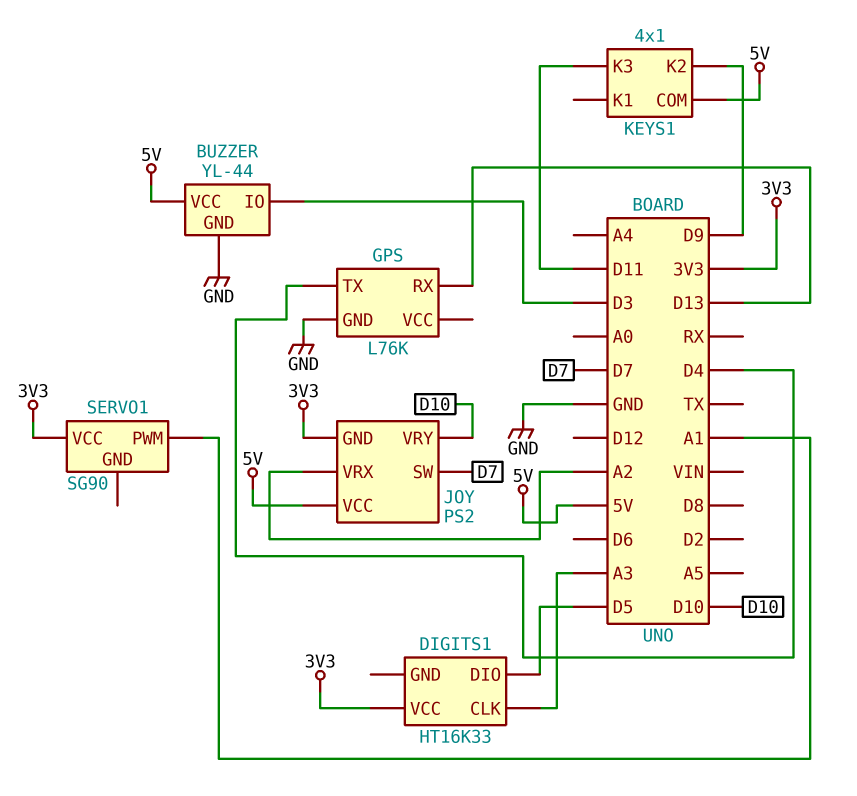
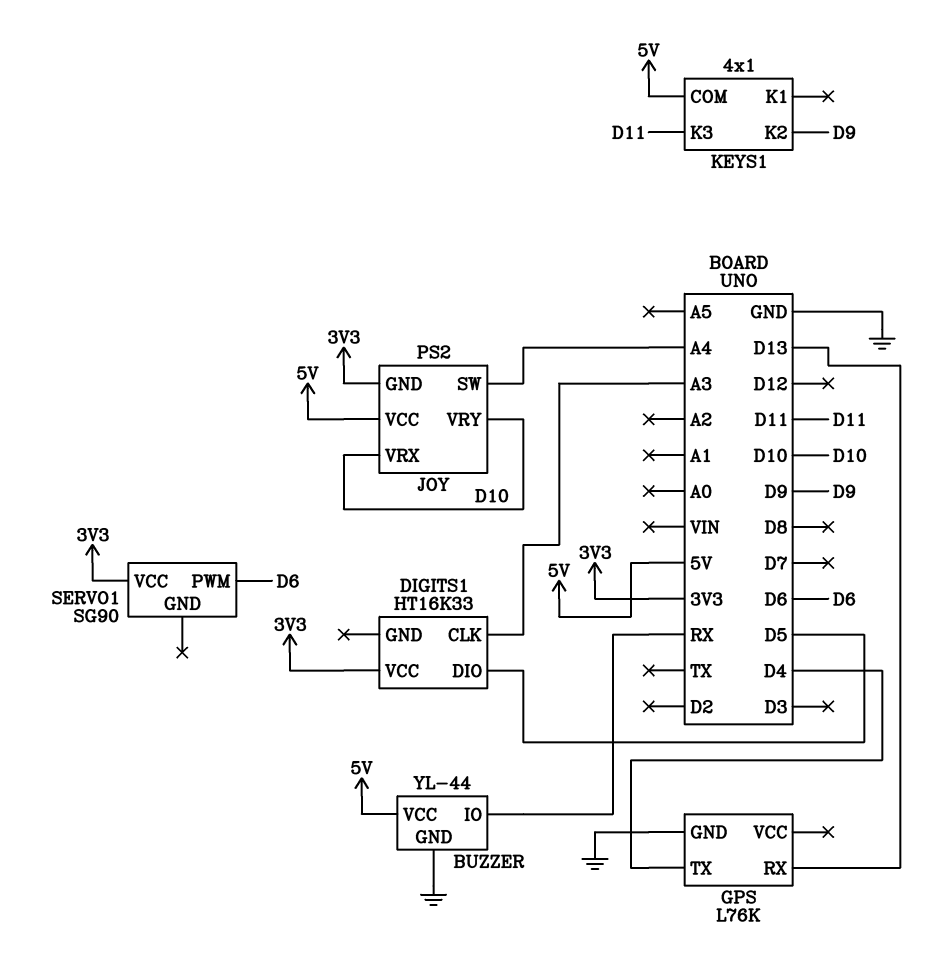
BUZZER pin IO: D3 -> RX
JOY pin SW: D7 -> A4
JOY pin VRX: A2 -> D10
SERVO1 pin PWM: A1 -> D6

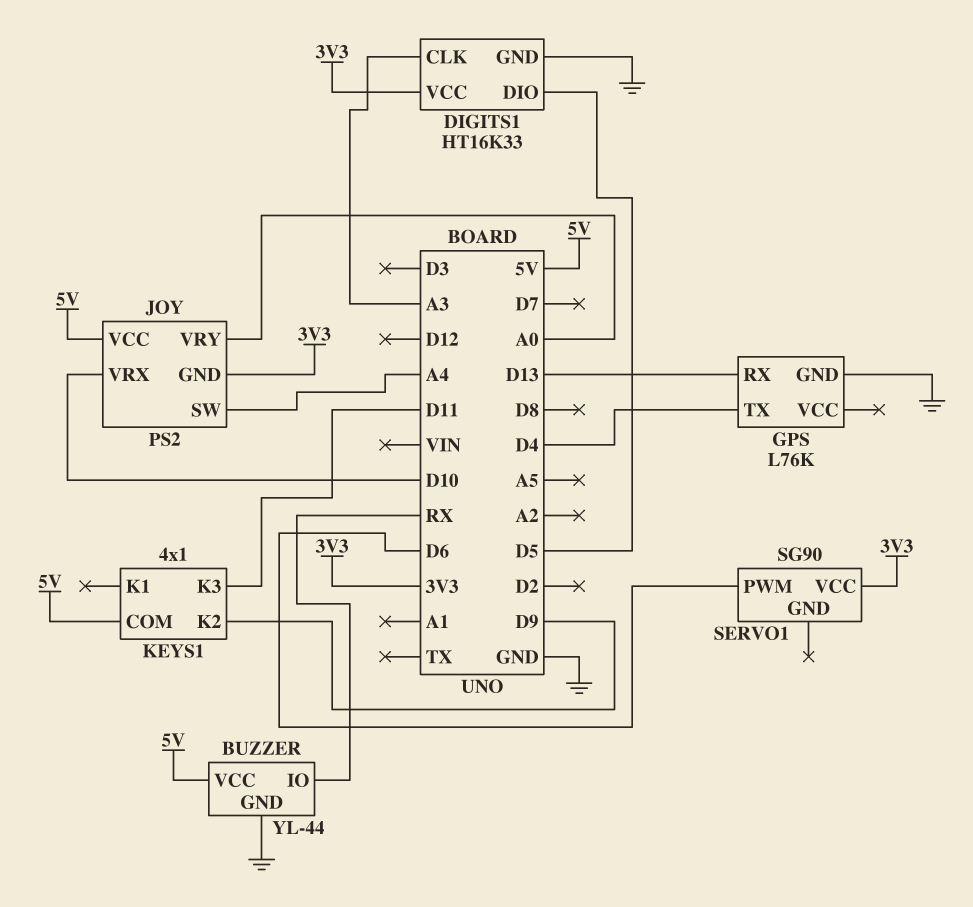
DIGITS1 pin GND: none -> GND
JOY pin VRY: D10 -> A0

